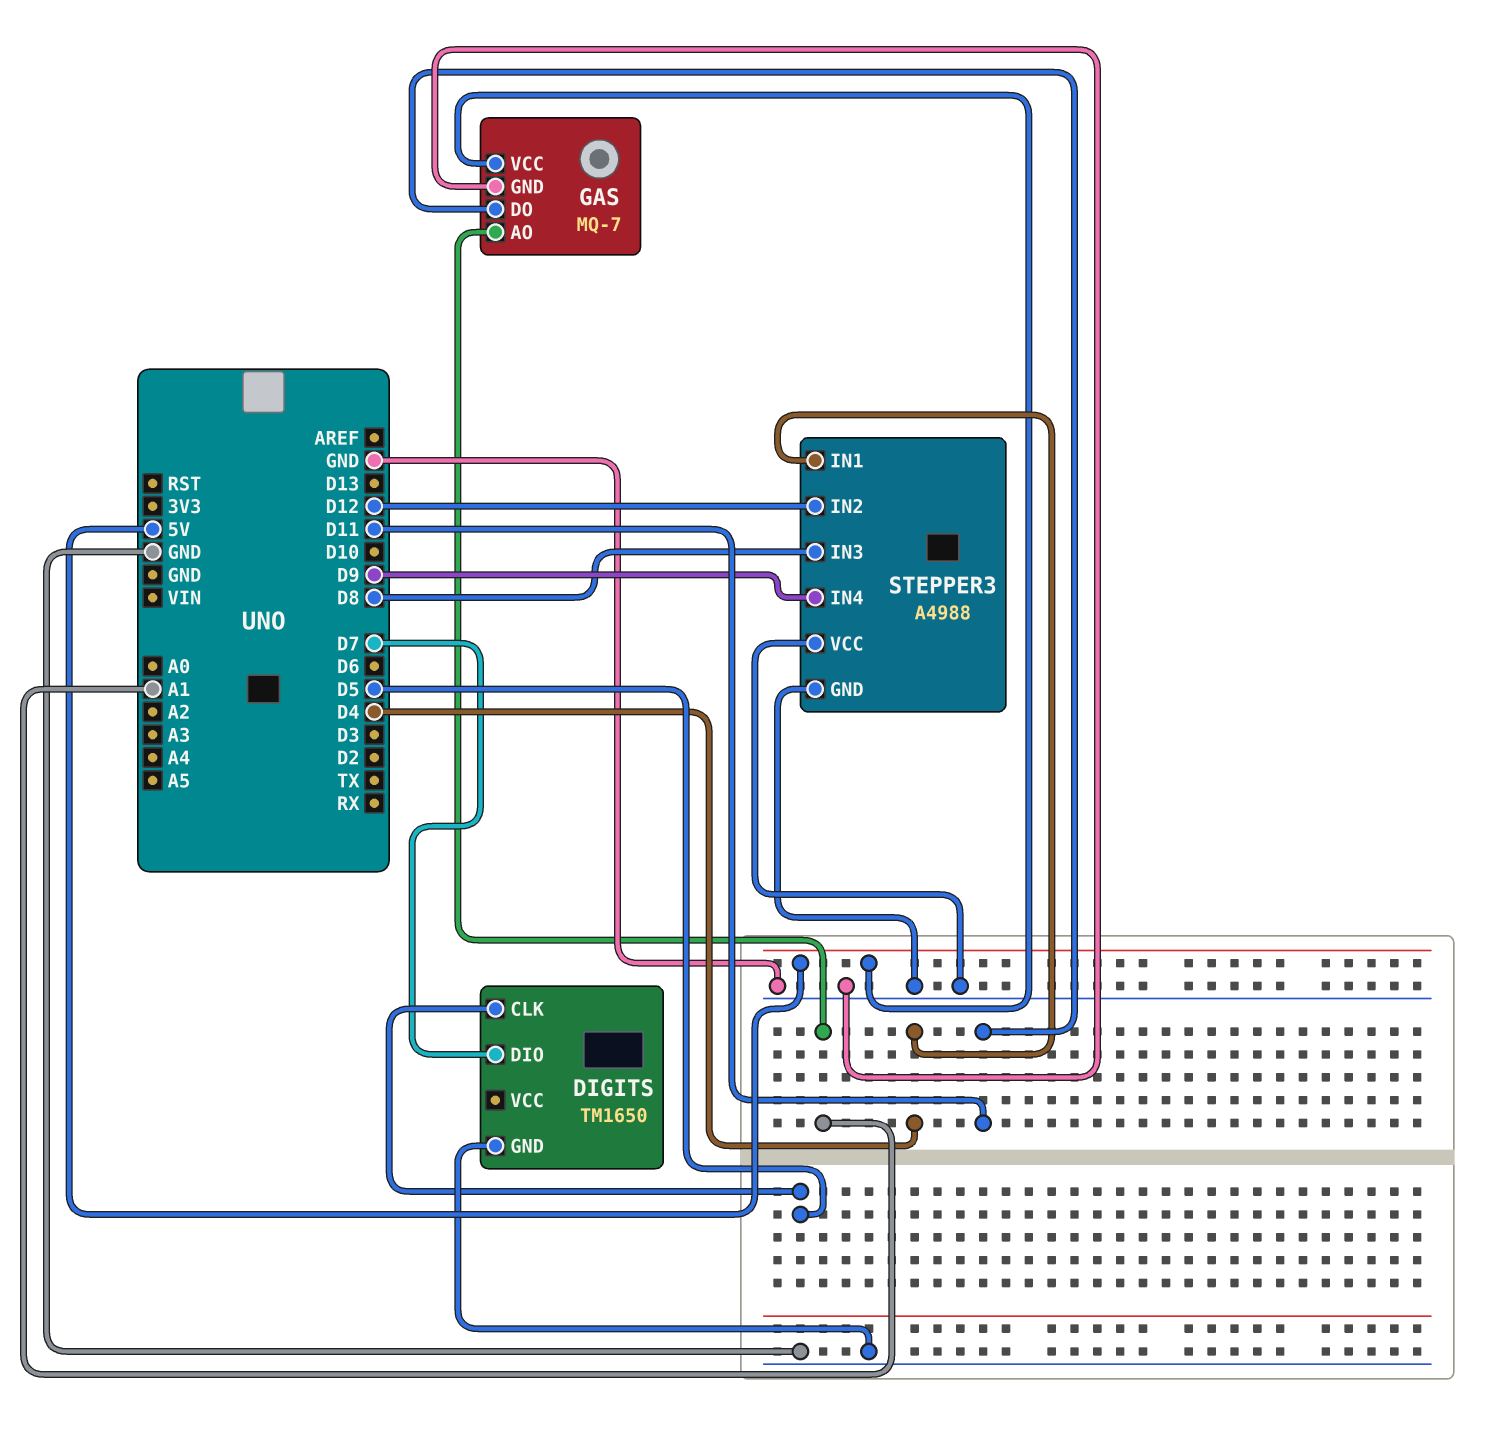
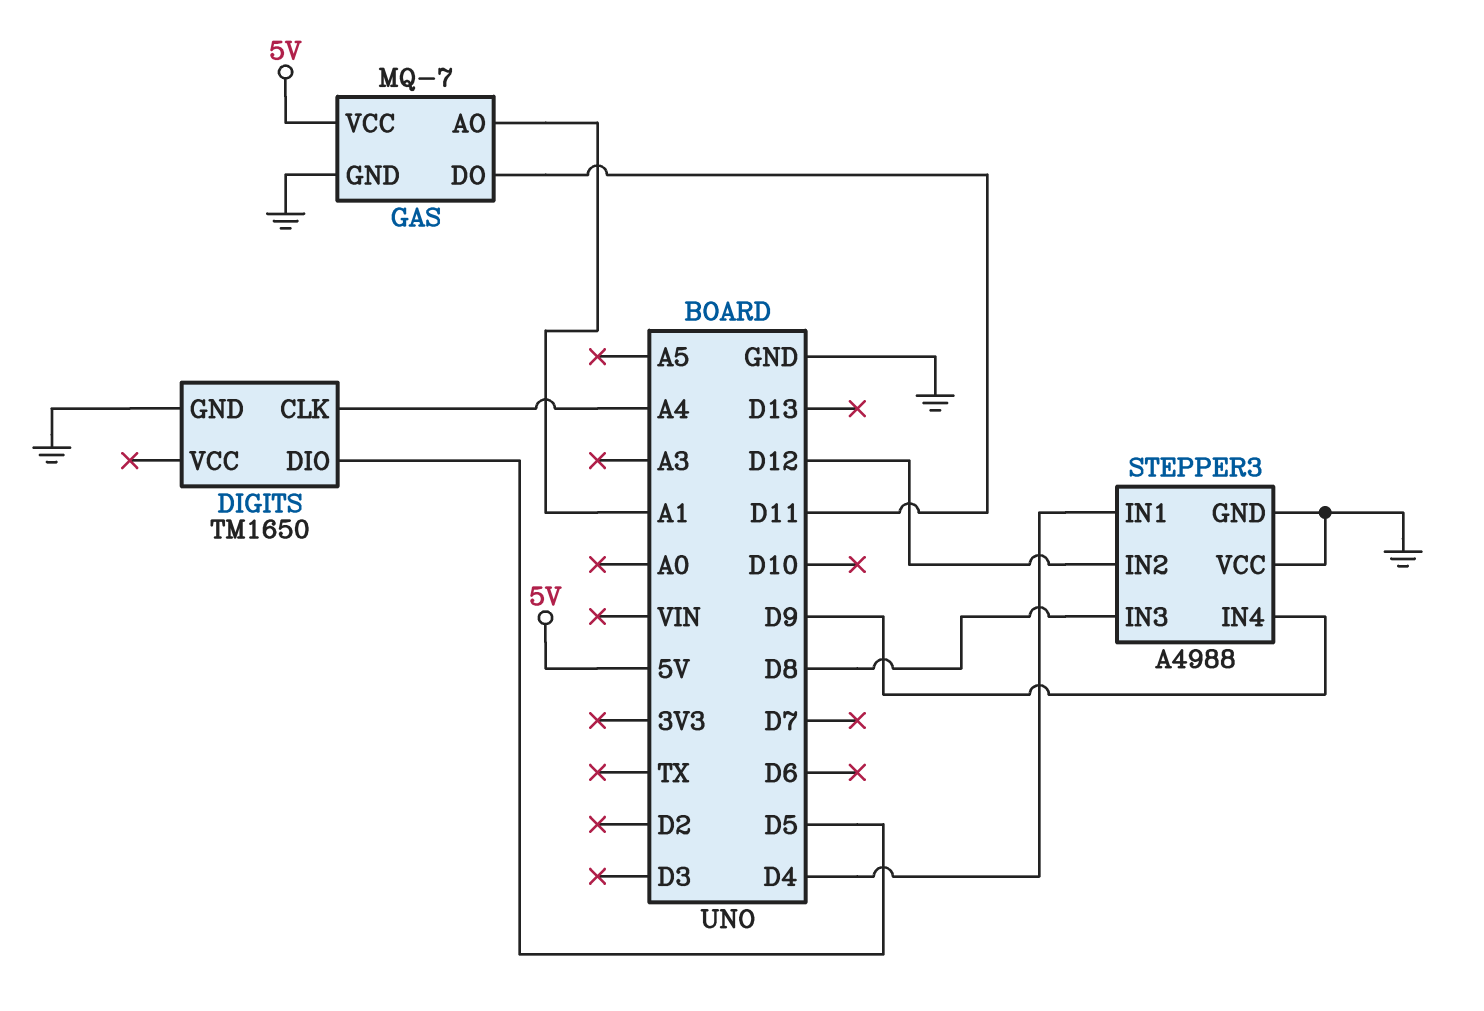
DIGITS pin CLK: D5 -> A4
DIGITS pin DIO: D7 -> D5

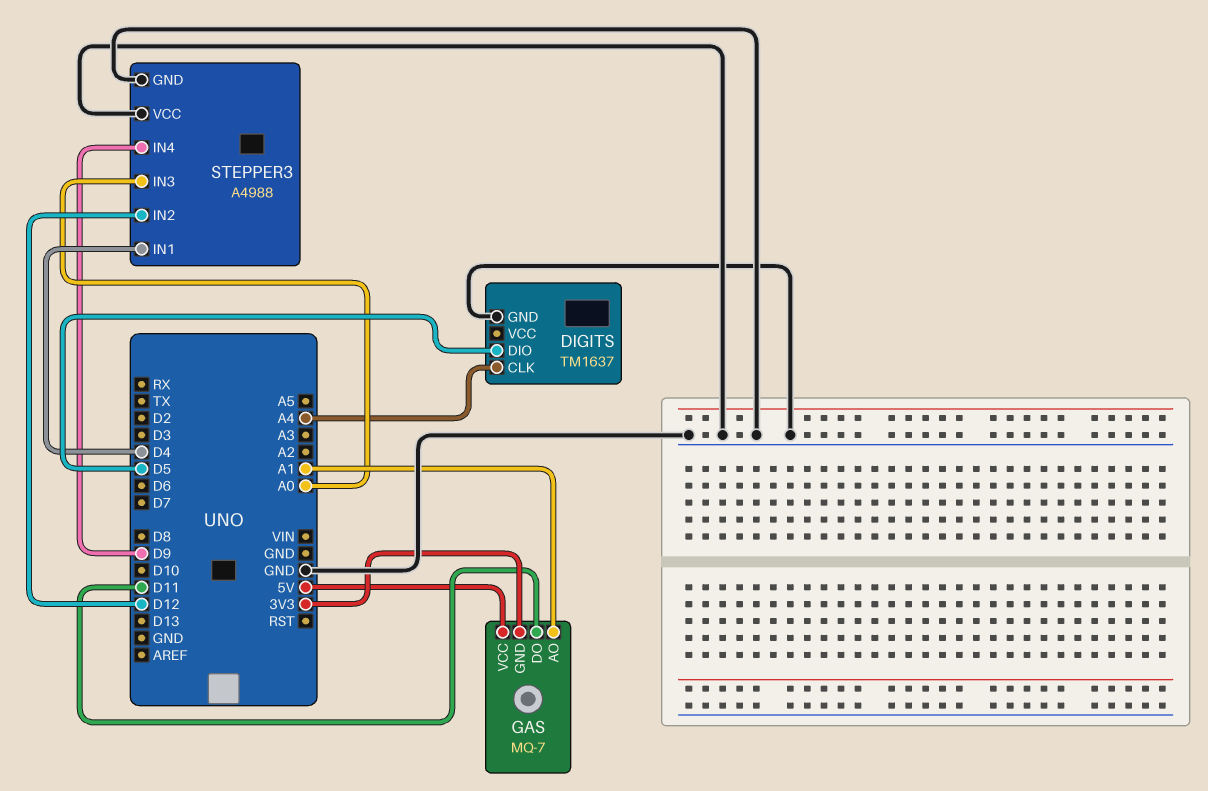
DIGITS: TM1650 -> TM1637
GAS pin GND: GND -> 3V3
STEPPER3 pin IN3: D8 -> A0

